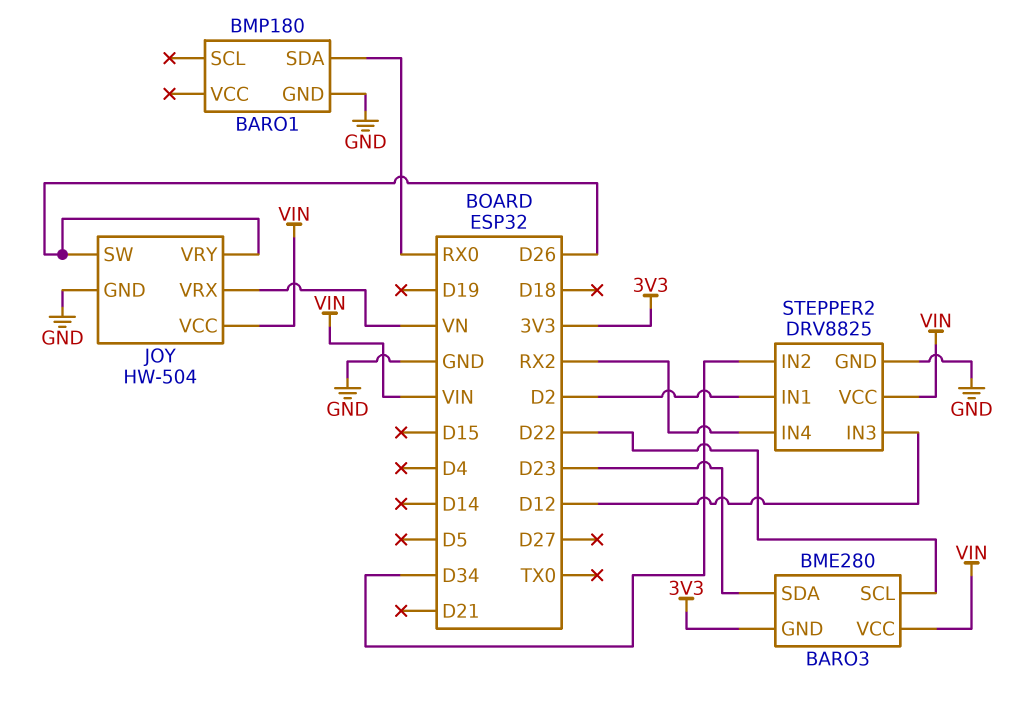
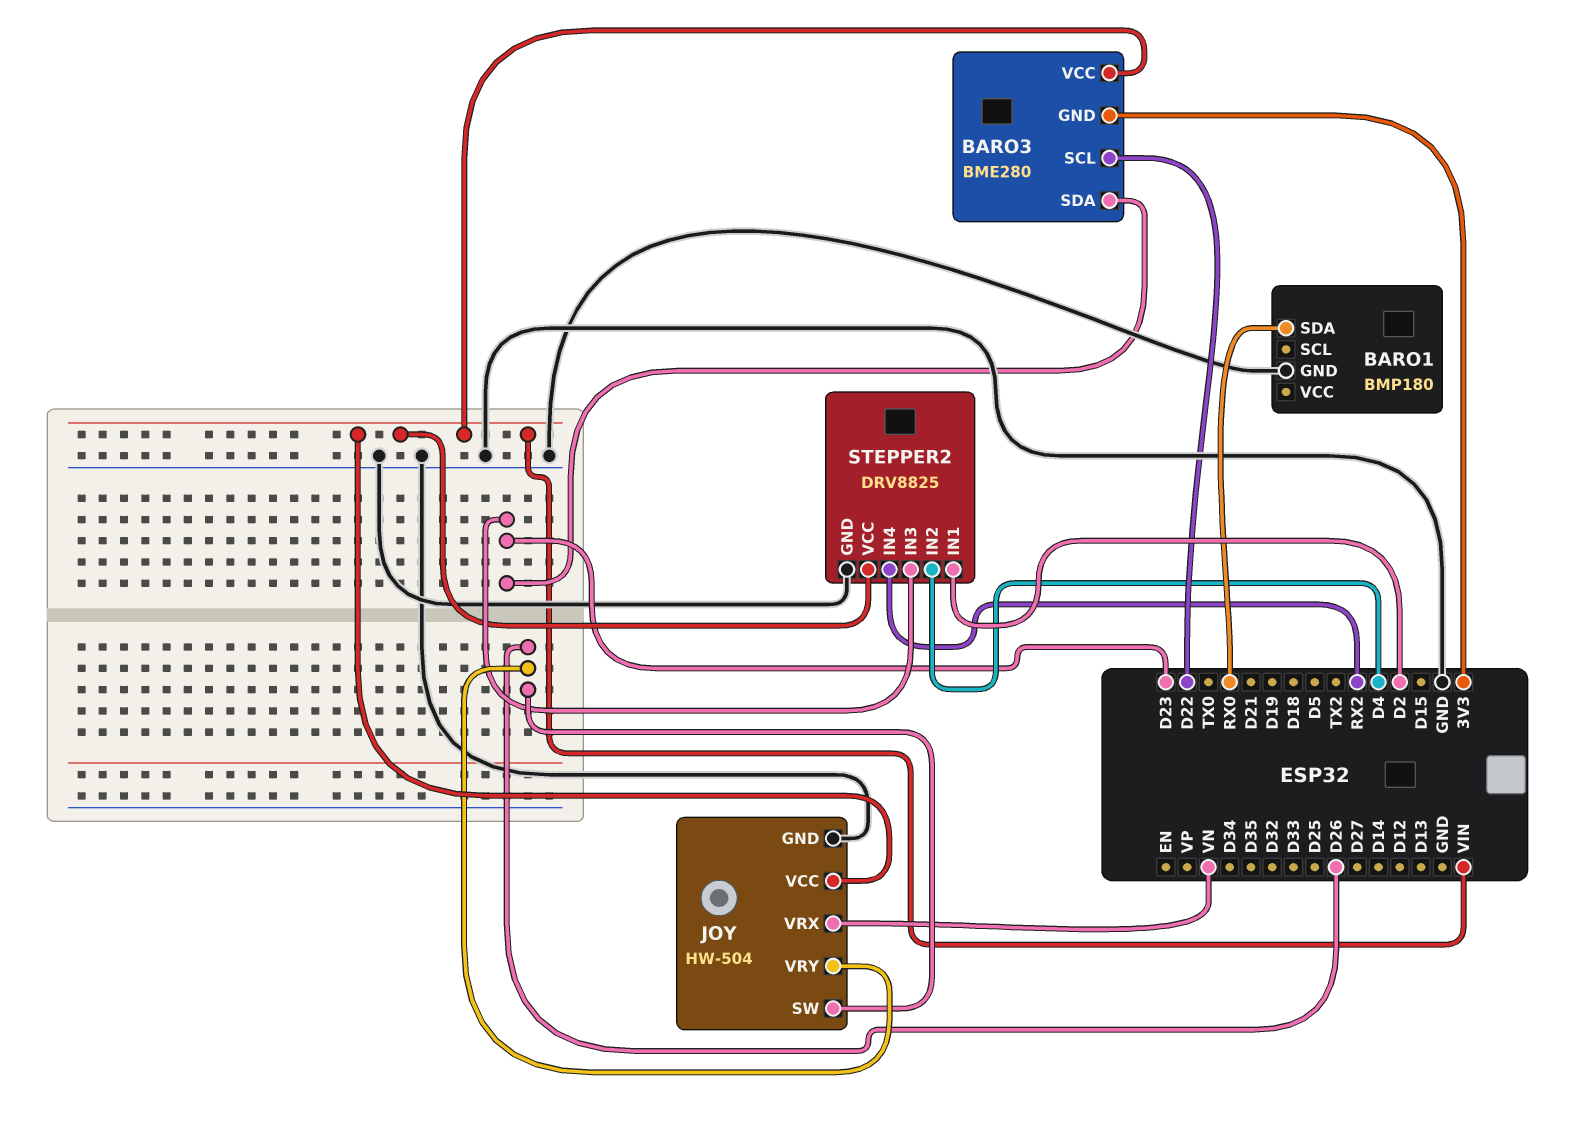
STEPPER2 pin IN2: D34 -> D4
STEPPER2 pin IN3: D12 -> D23

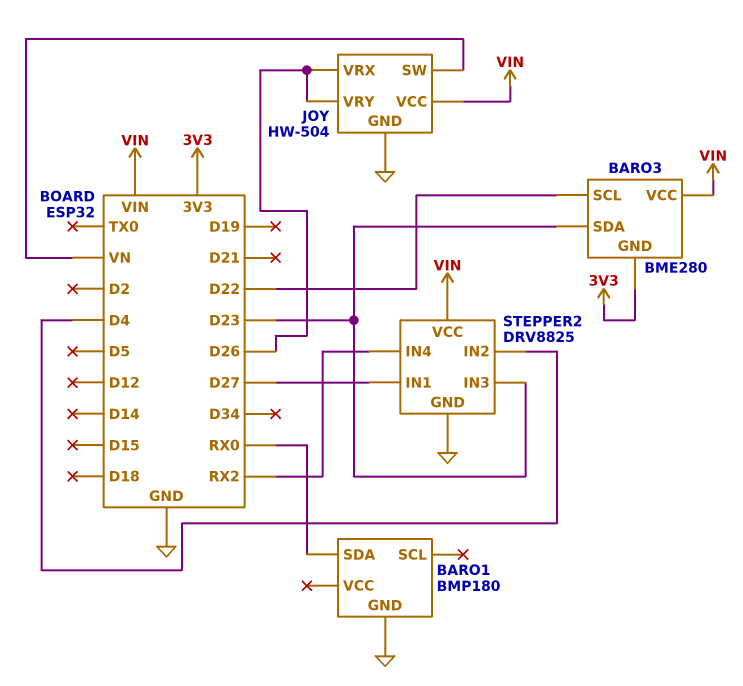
JOY pin SW: D26 -> VN
JOY pin VRX: VN -> D26
STEPPER2 pin IN1: D2 -> D27

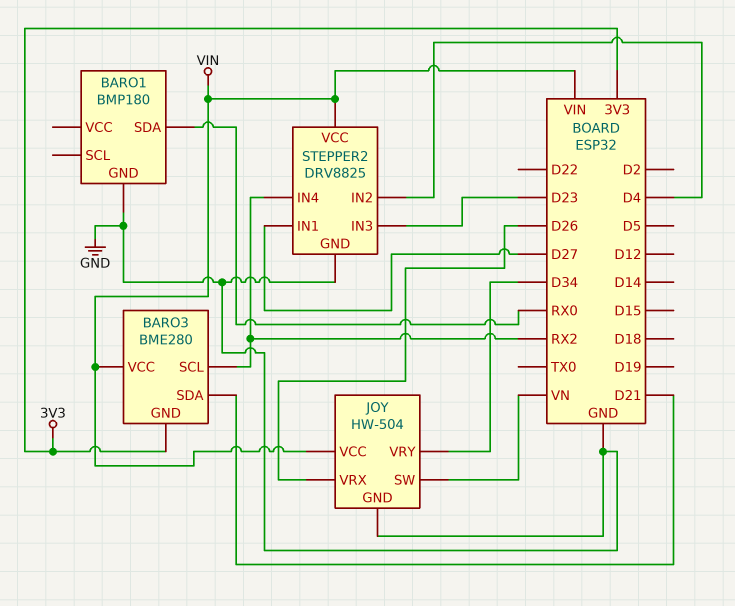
BARO3 pin SCL: D22 -> RX2
BARO3 pin SDA: D23 -> D21
JOY pin VRY: D26 -> D34

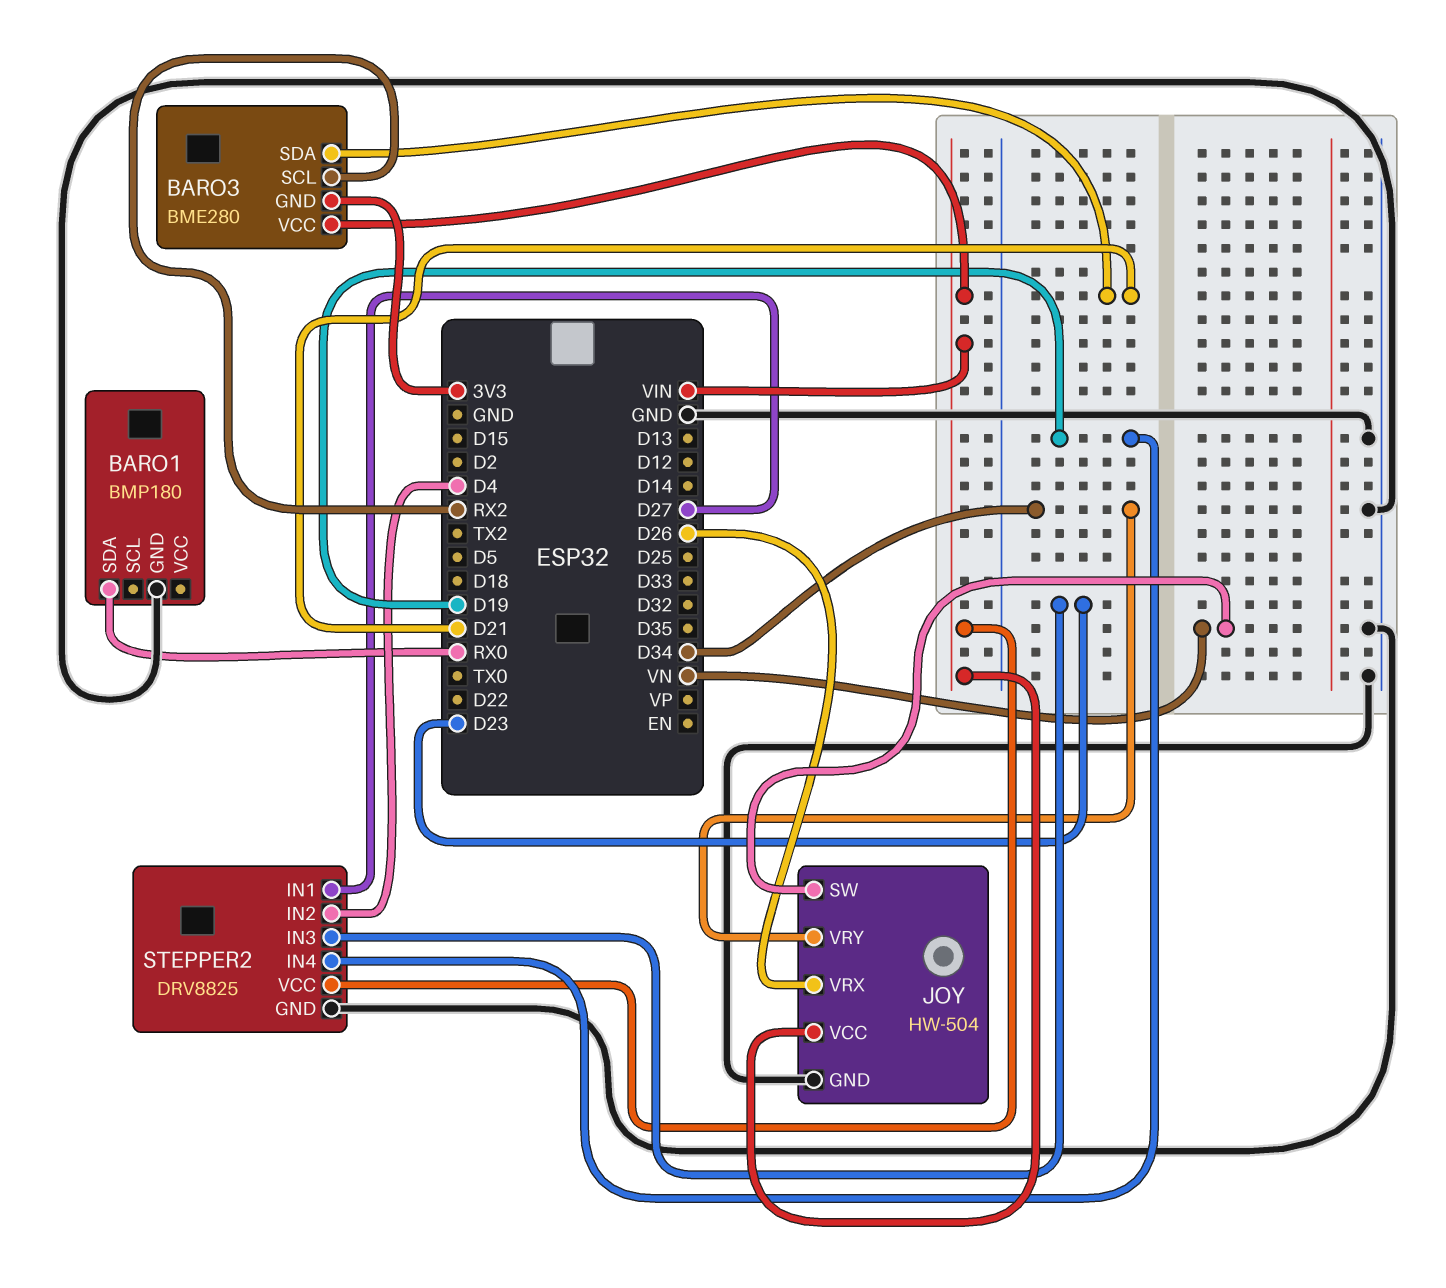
STEPPER2 pin IN4: RX2 -> D19

